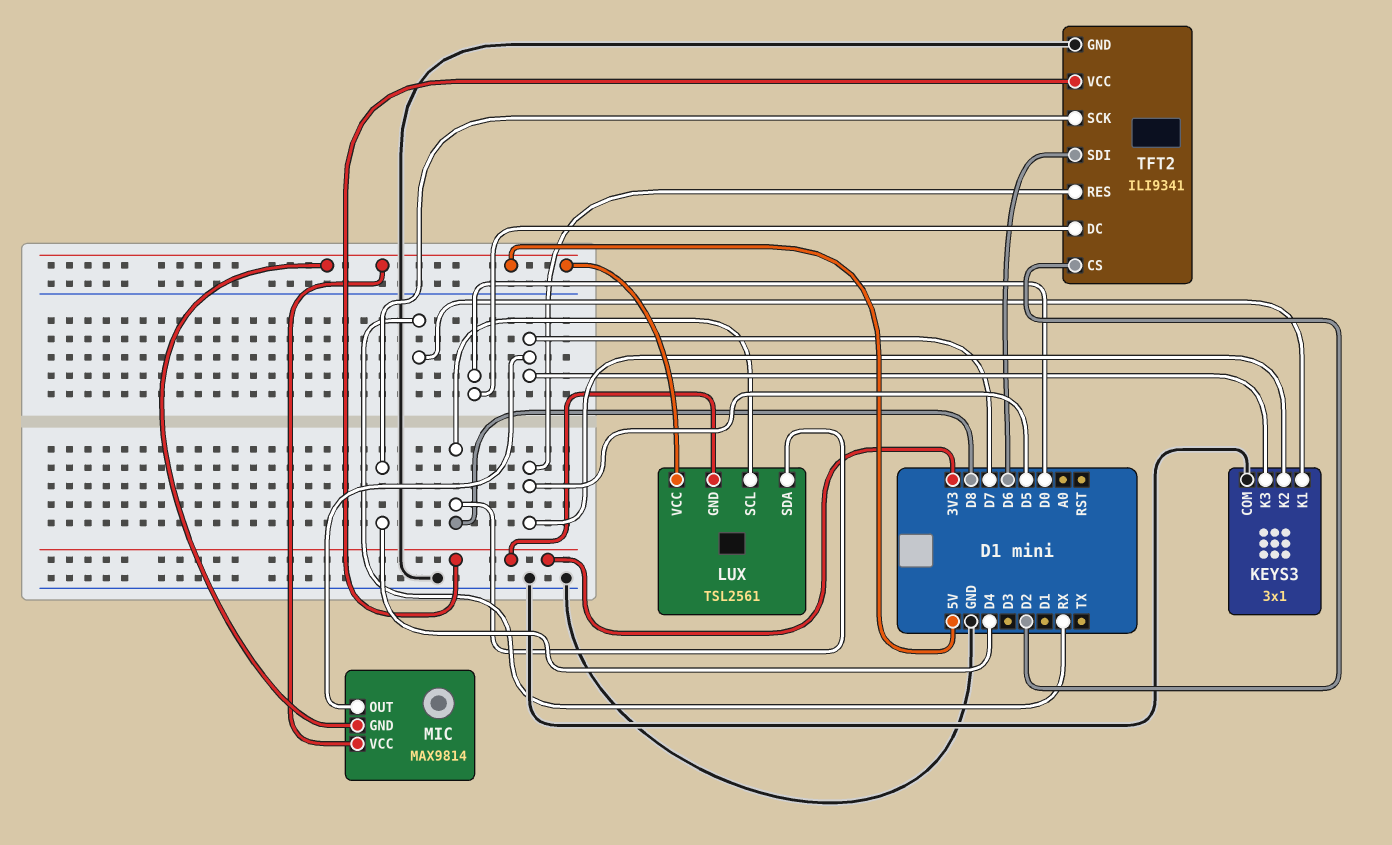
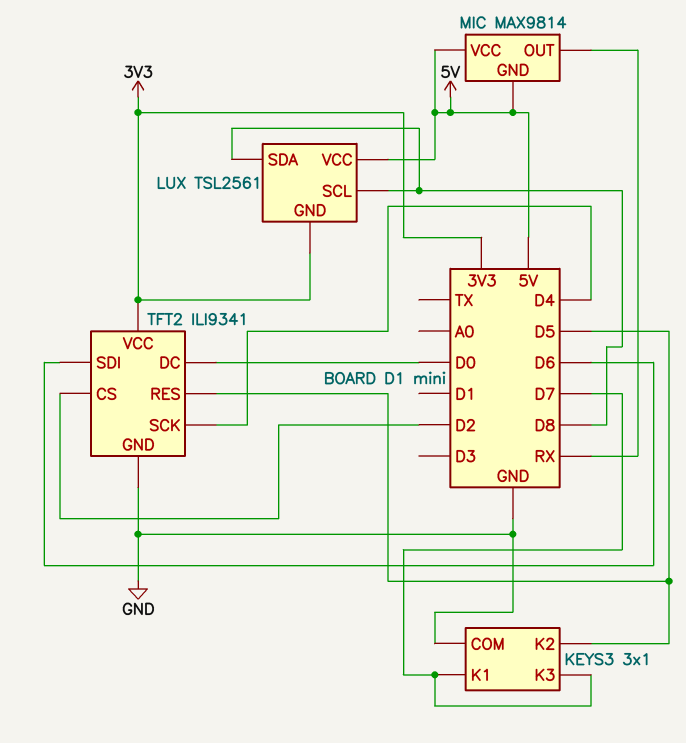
KEYS3 pin K1: RX -> D7
MIC pin OUT: D7 -> RX

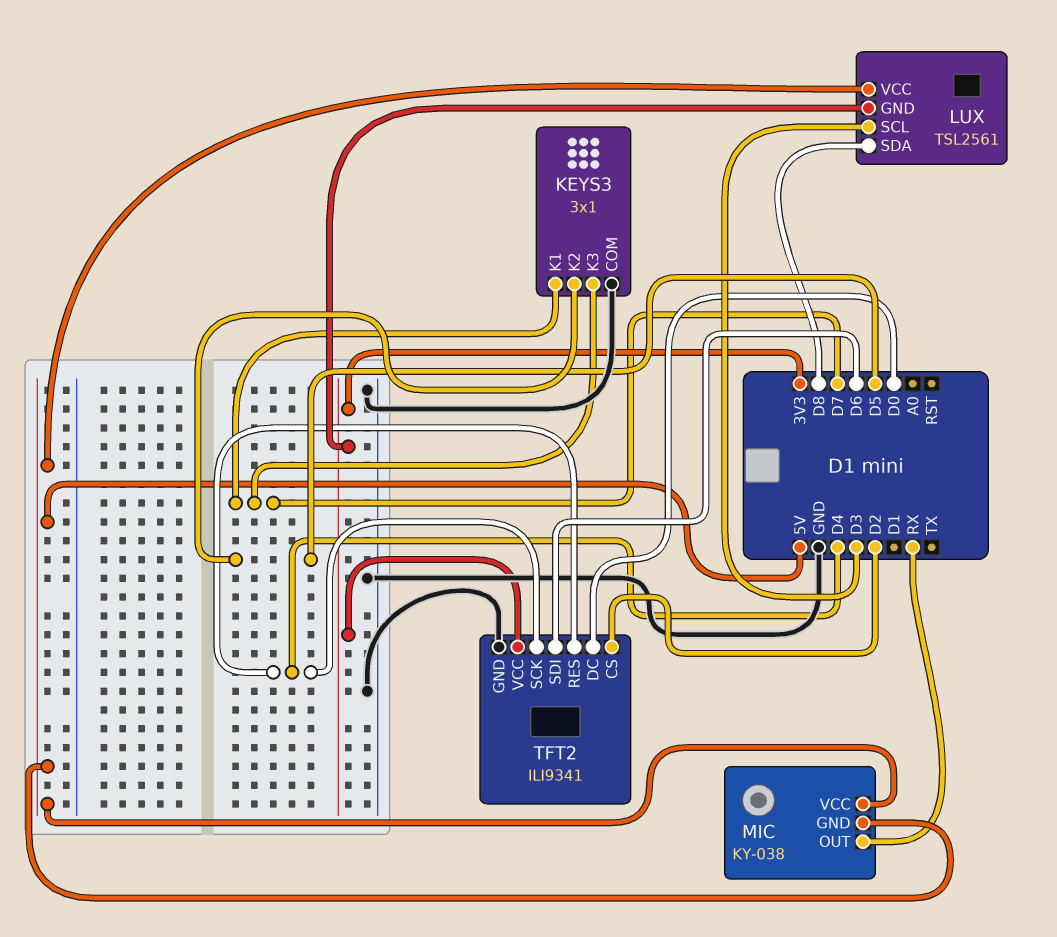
LUX pin SCL: D8 -> D3
MIC: MAX9814 -> KY-038
TFT2 pin RES: D5 -> D4

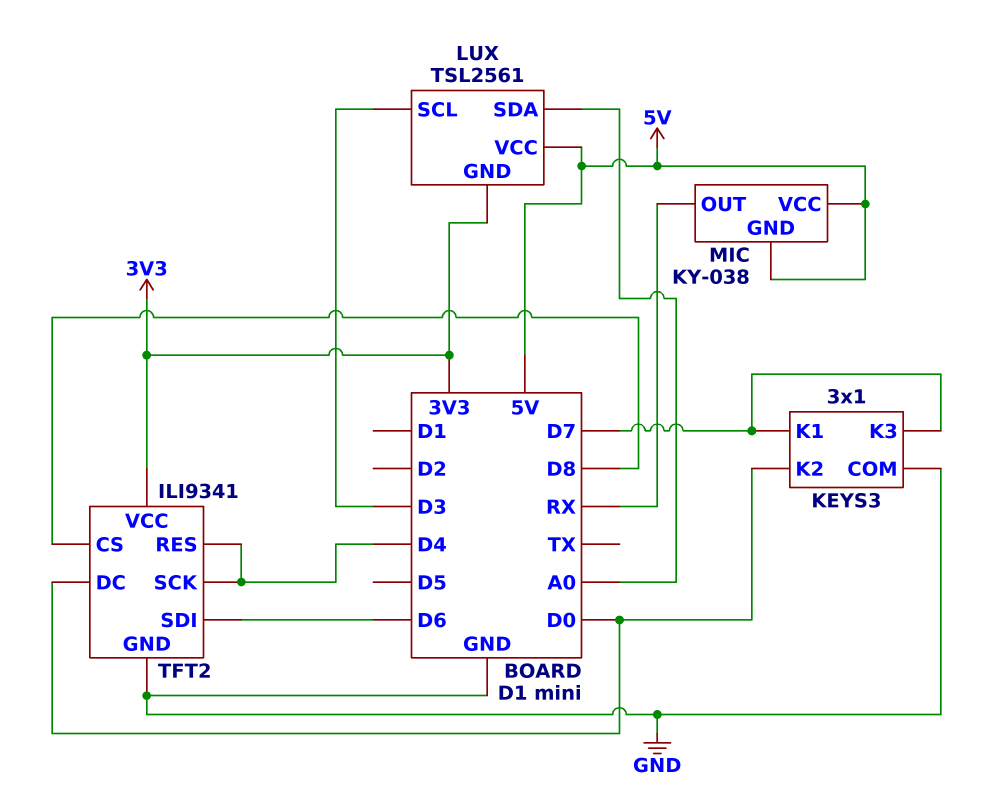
KEYS3 pin K2: D5 -> D0
LUX pin SDA: D8 -> A0
TFT2 pin CS: D2 -> D8

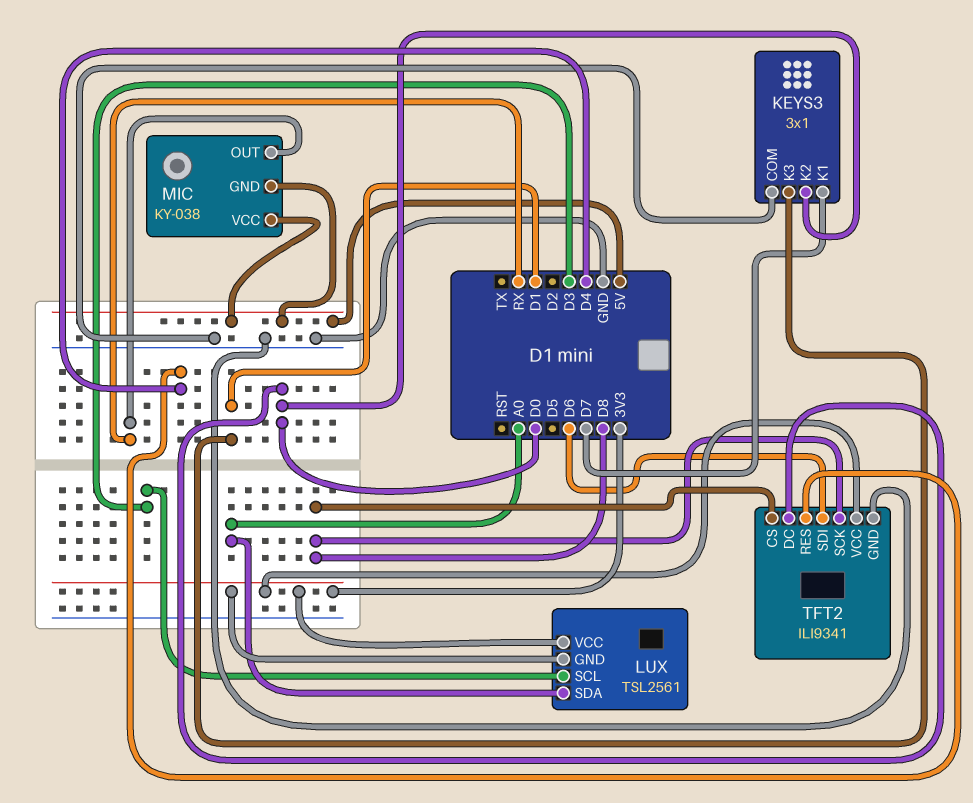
KEYS3 pin K3: D7 -> D1
LUX pin VCC: 5V -> 3V3
TFT2 pin SCK: D4 -> D8

